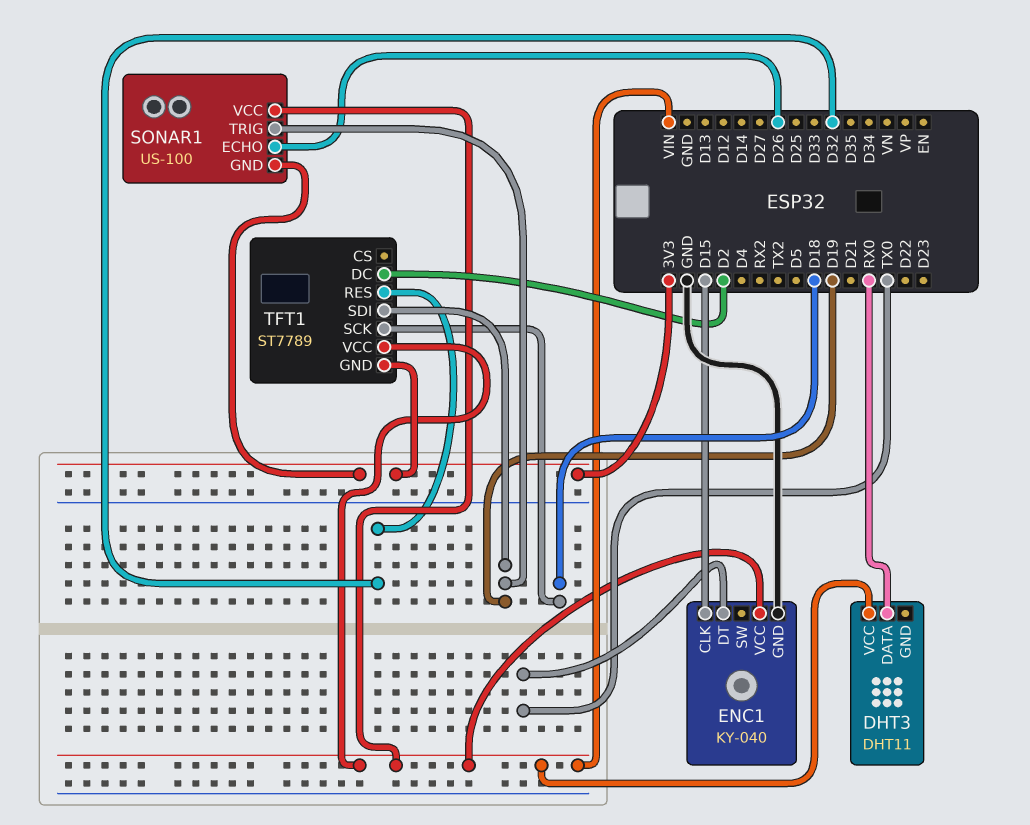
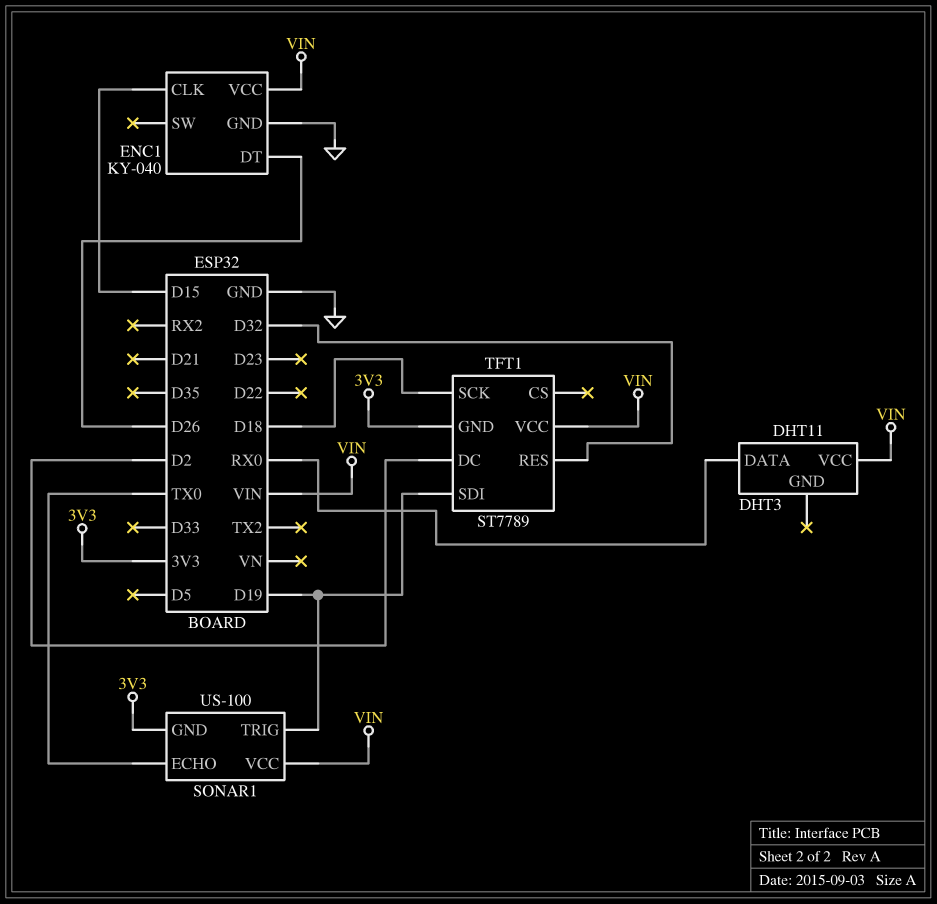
ENC1 pin DT: TX0 -> D26
SONAR1 pin ECHO: D26 -> TX0

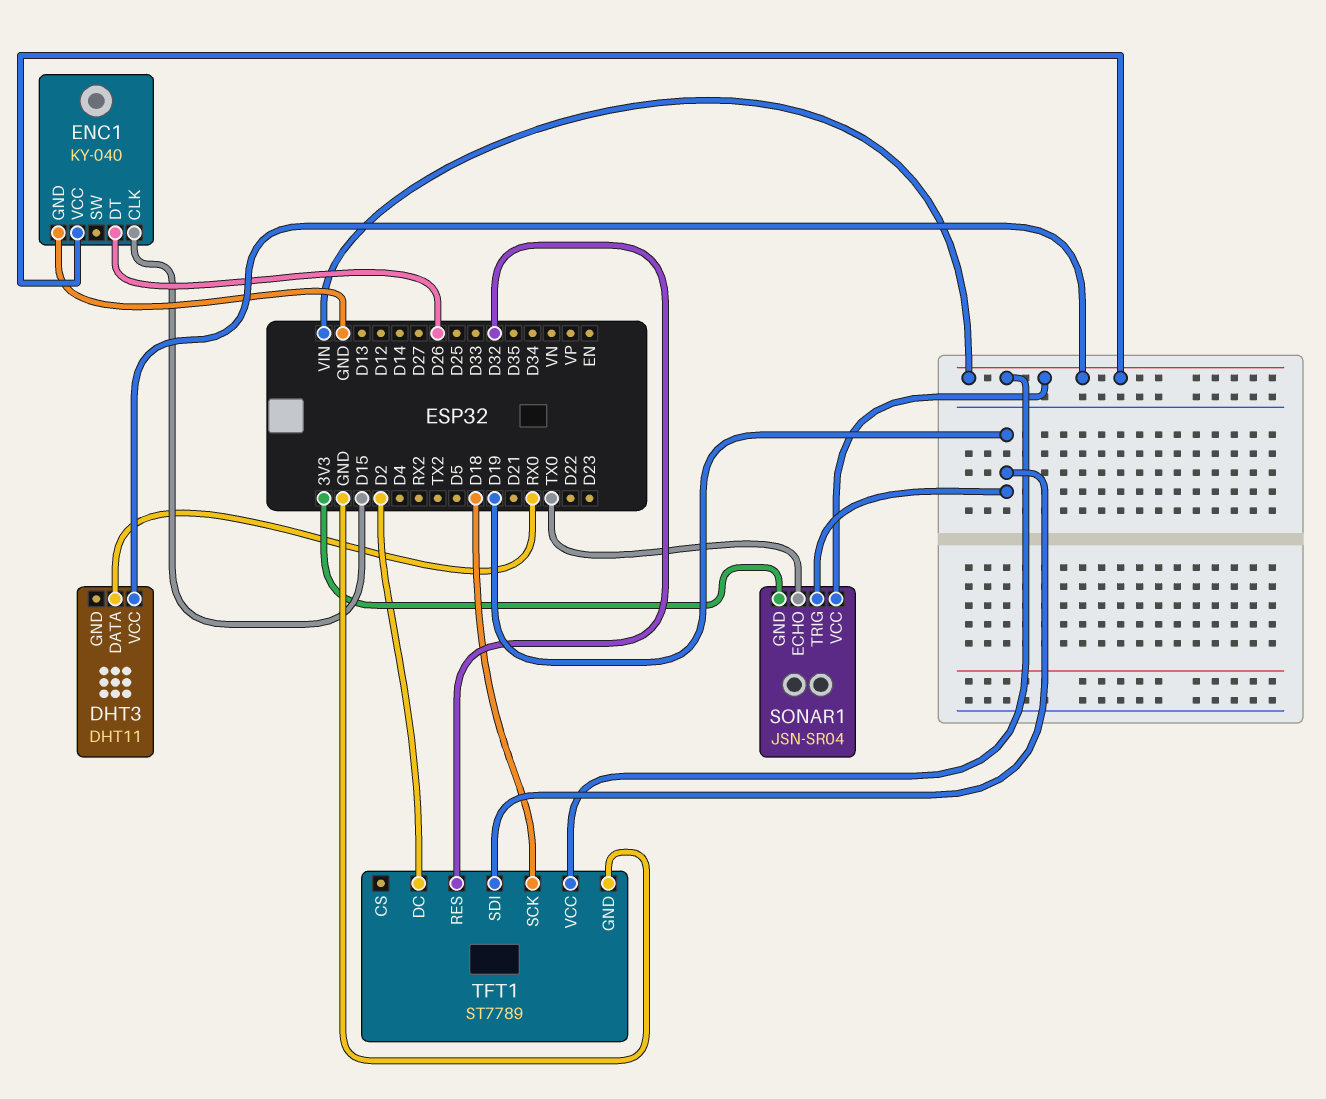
SONAR1: US-100 -> JSN-SR04
TFT1 pin GND: 3V3 -> GND

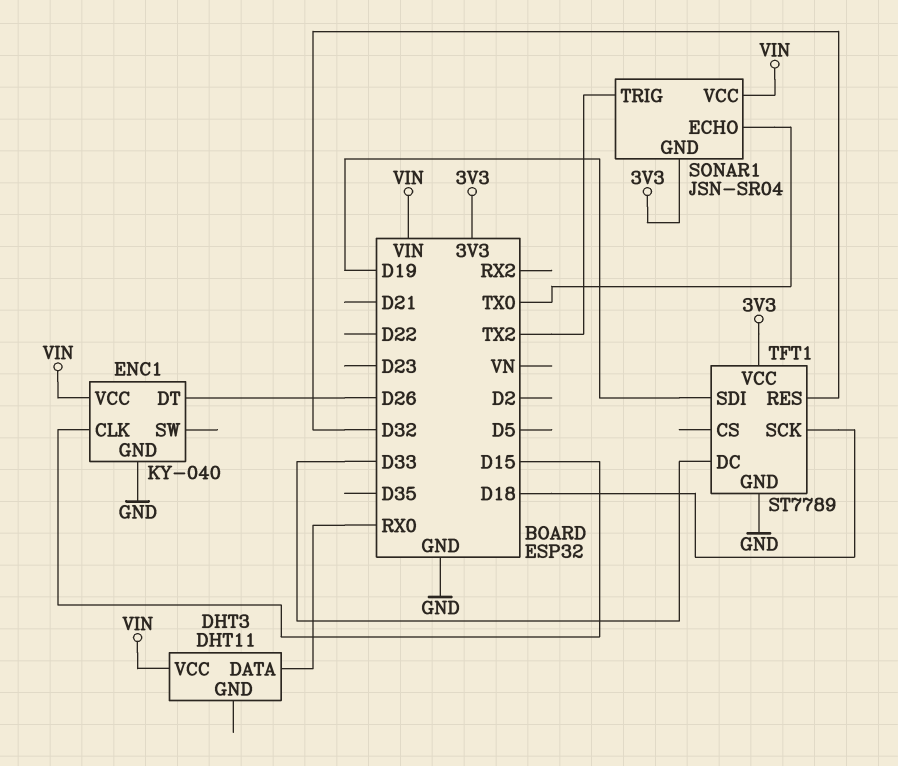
SONAR1 pin TRIG: D19 -> TX2
TFT1 pin DC: D2 -> D33
TFT1 pin VCC: VIN -> 3V3

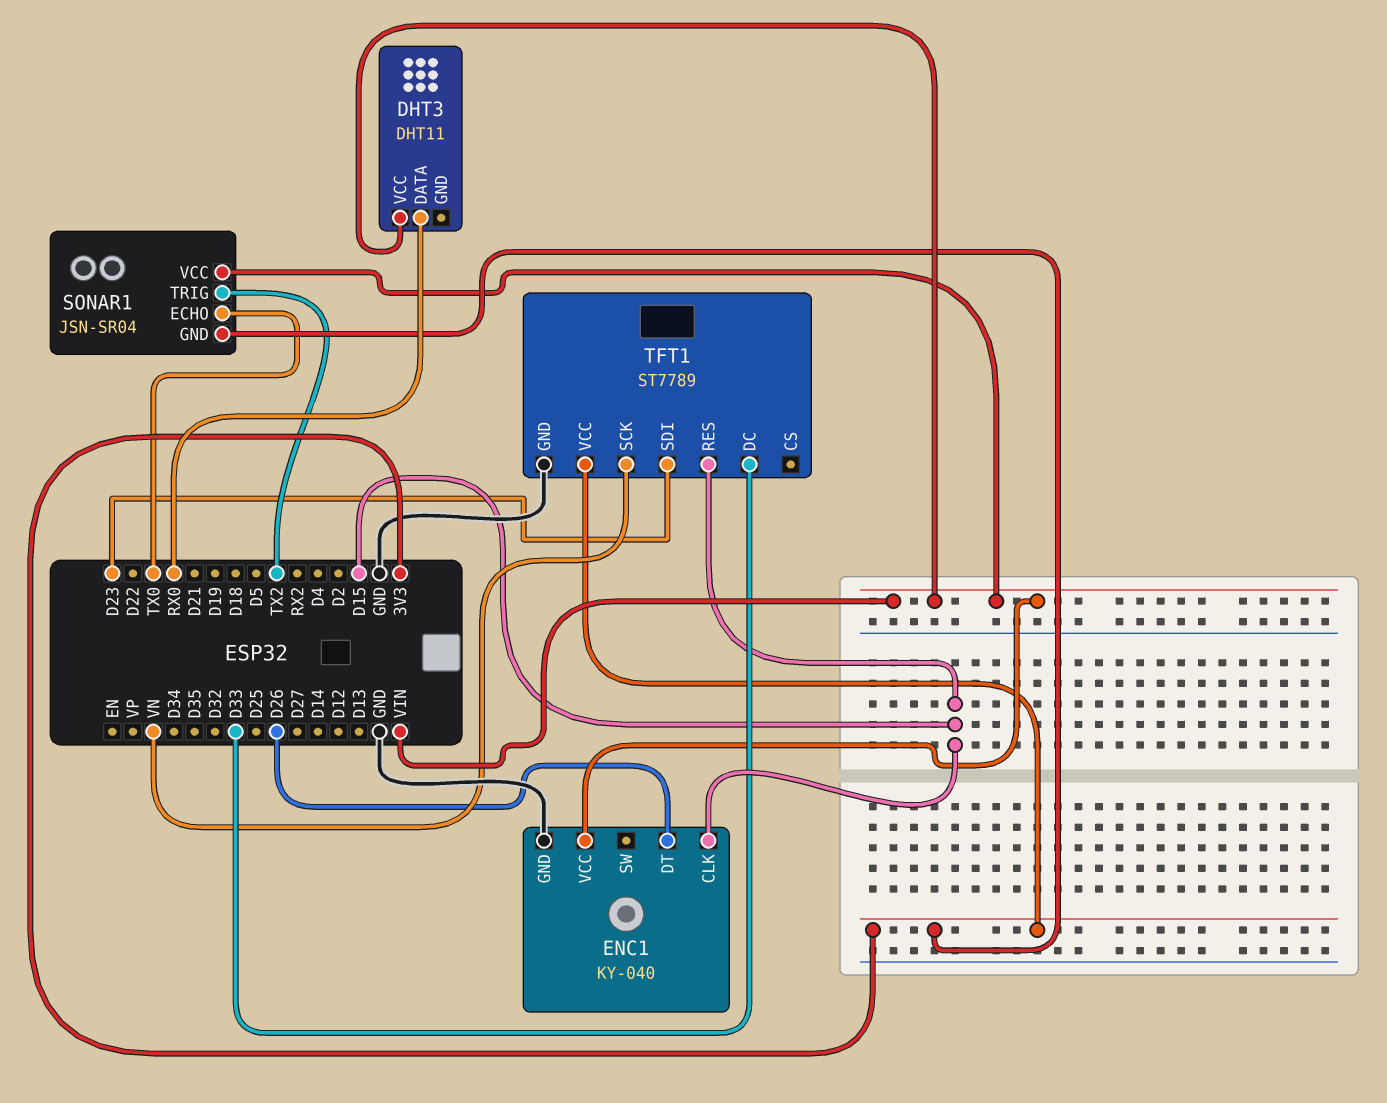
TFT1 pin RES: D32 -> D15
TFT1 pin SCK: D18 -> VN
TFT1 pin SDI: D19 -> D23

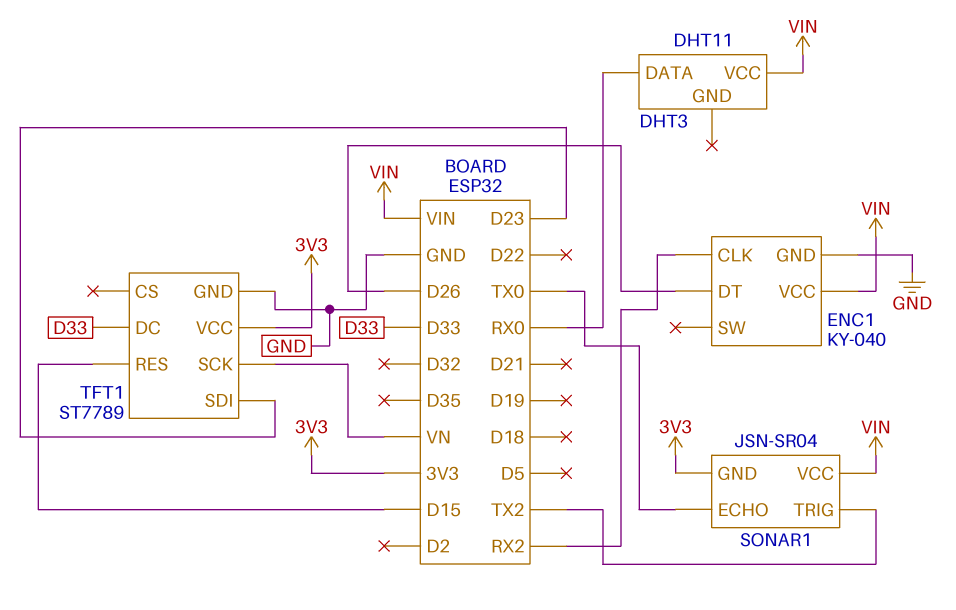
ENC1 pin CLK: D15 -> RX2

